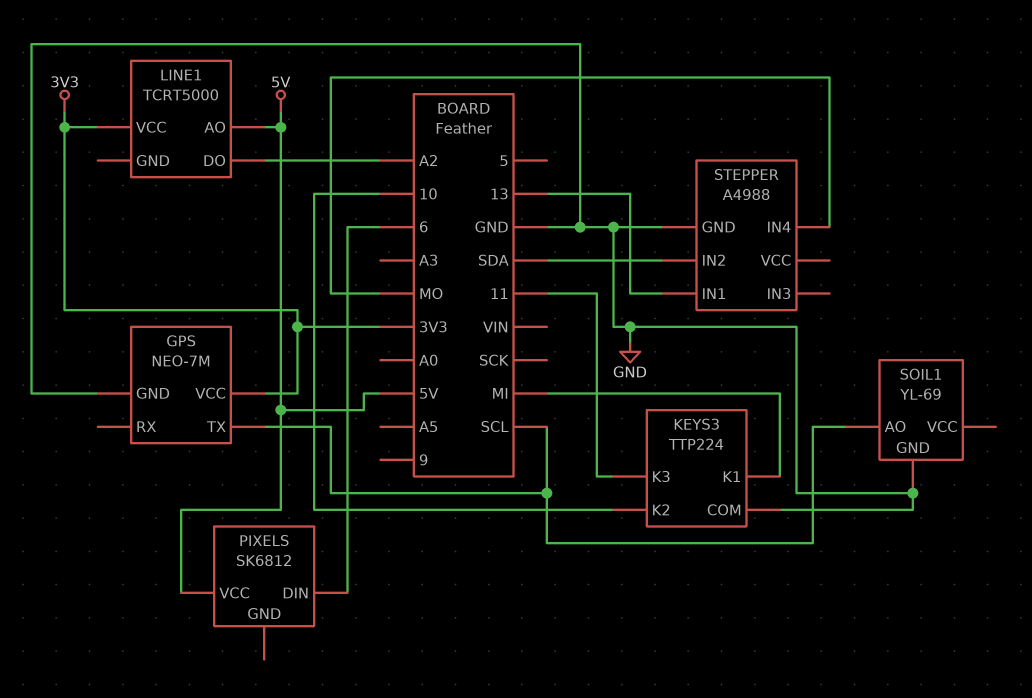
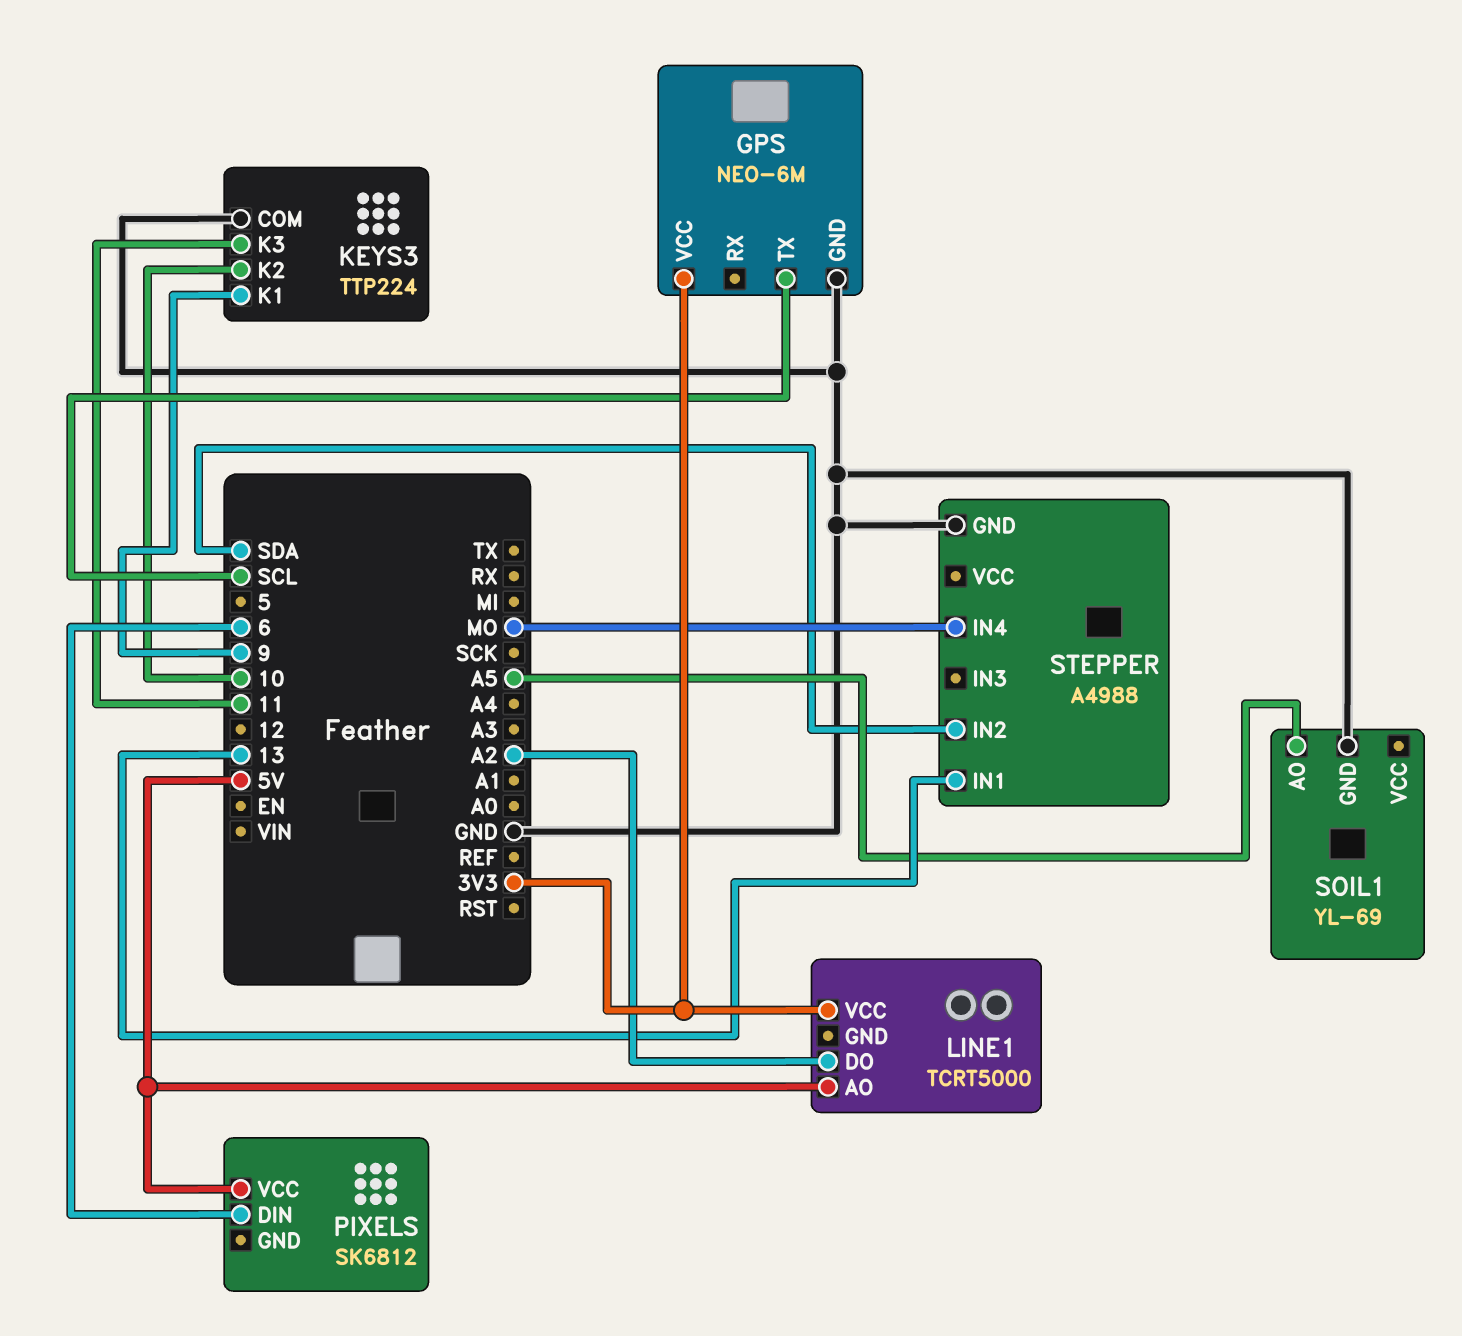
GPS: NEO-7M -> NEO-6M
KEYS3 pin K1: MI -> 9
SOIL1 pin AO: SCL -> A5

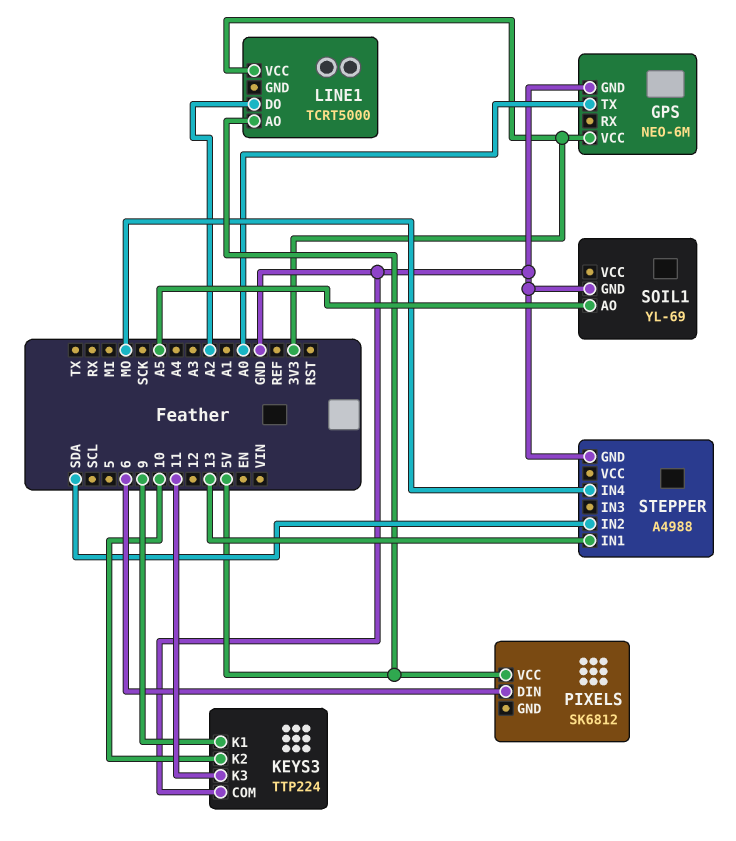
GPS pin TX: SCL -> A0

